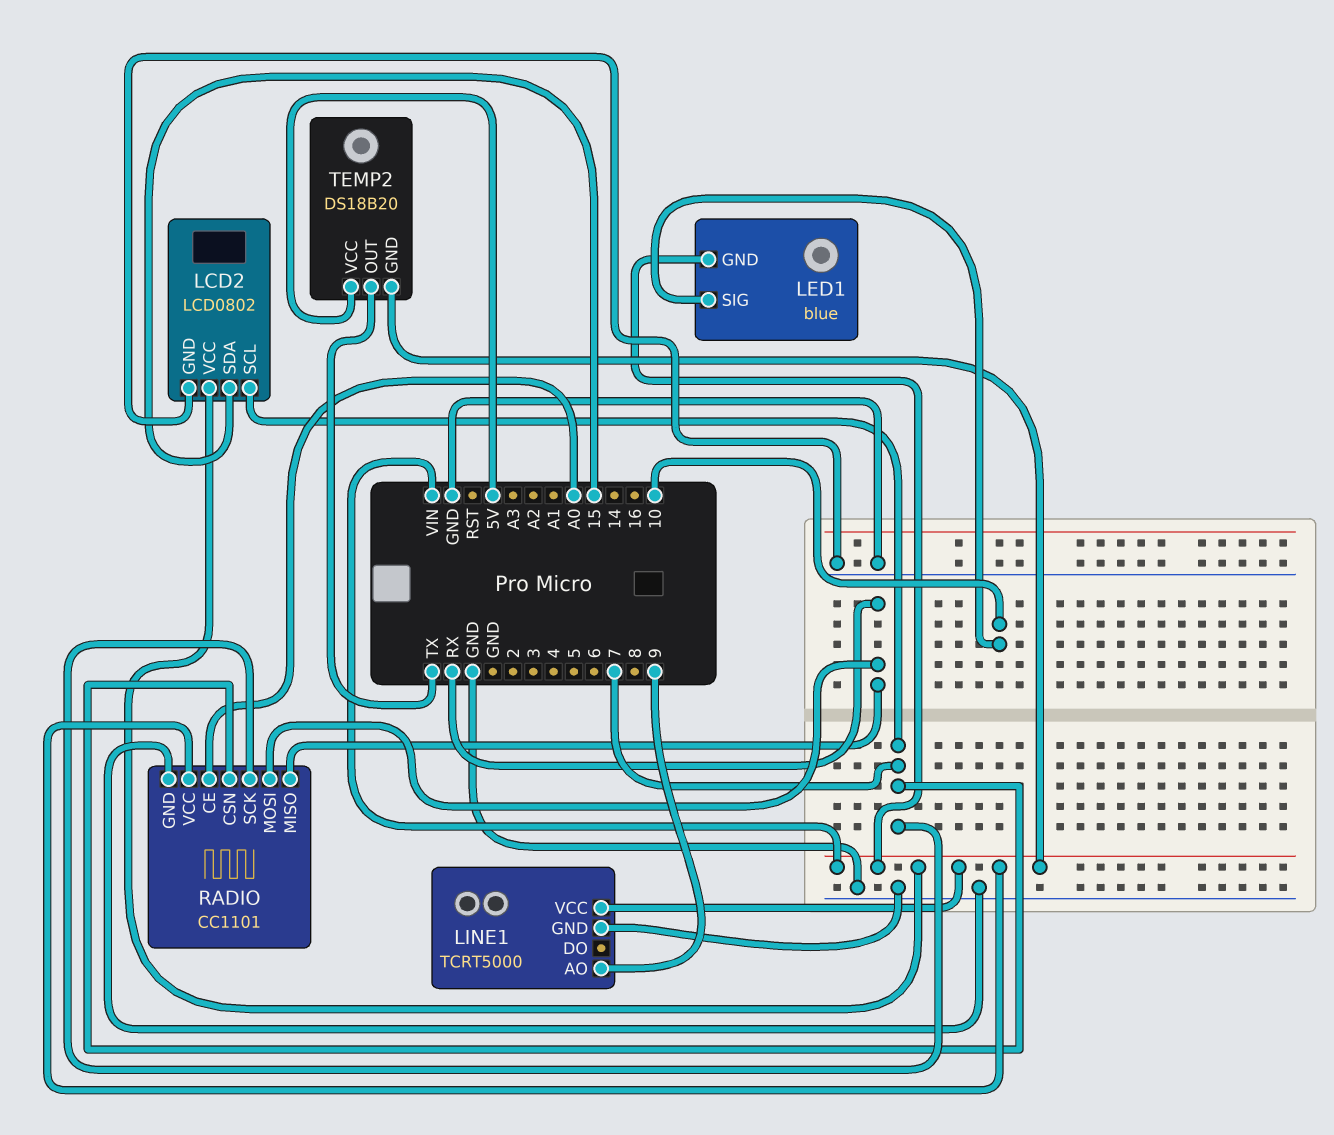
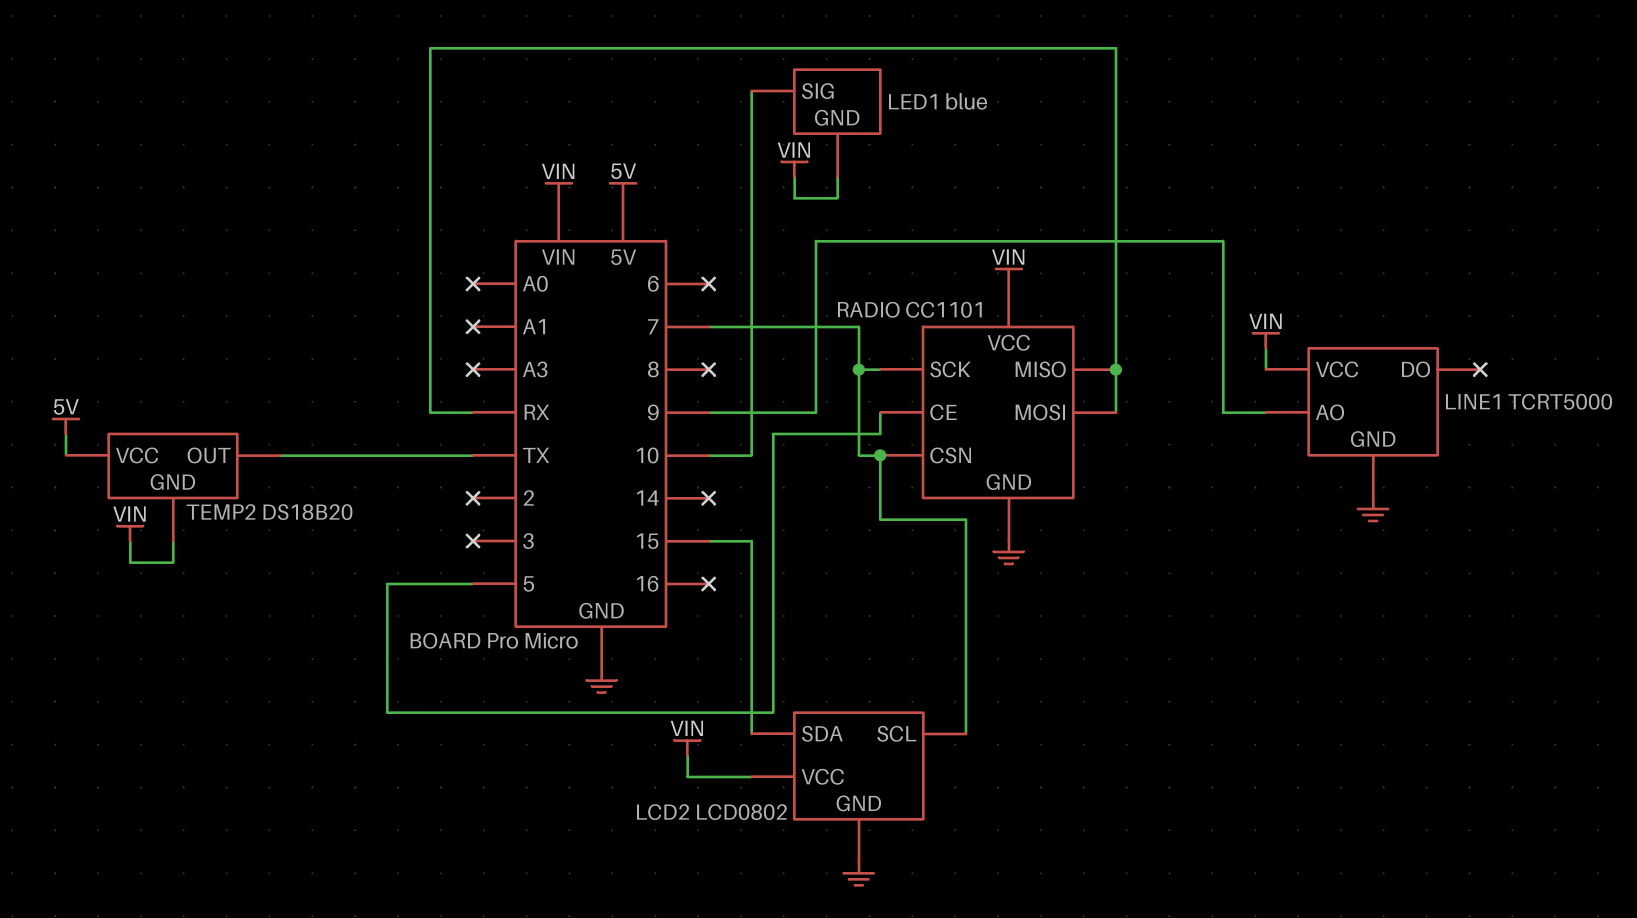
RADIO pin CE: A0 -> 5

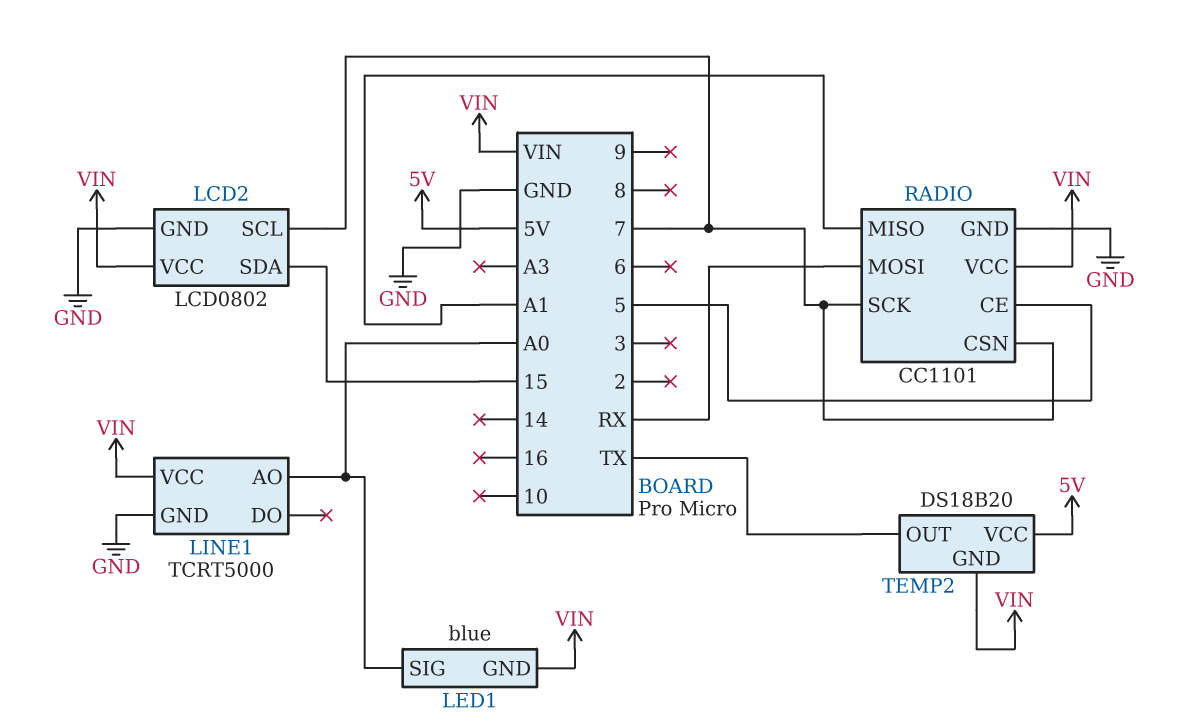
LED1 pin SIG: 10 -> A0
LINE1 pin AO: 9 -> A0
RADIO pin MISO: RX -> A1

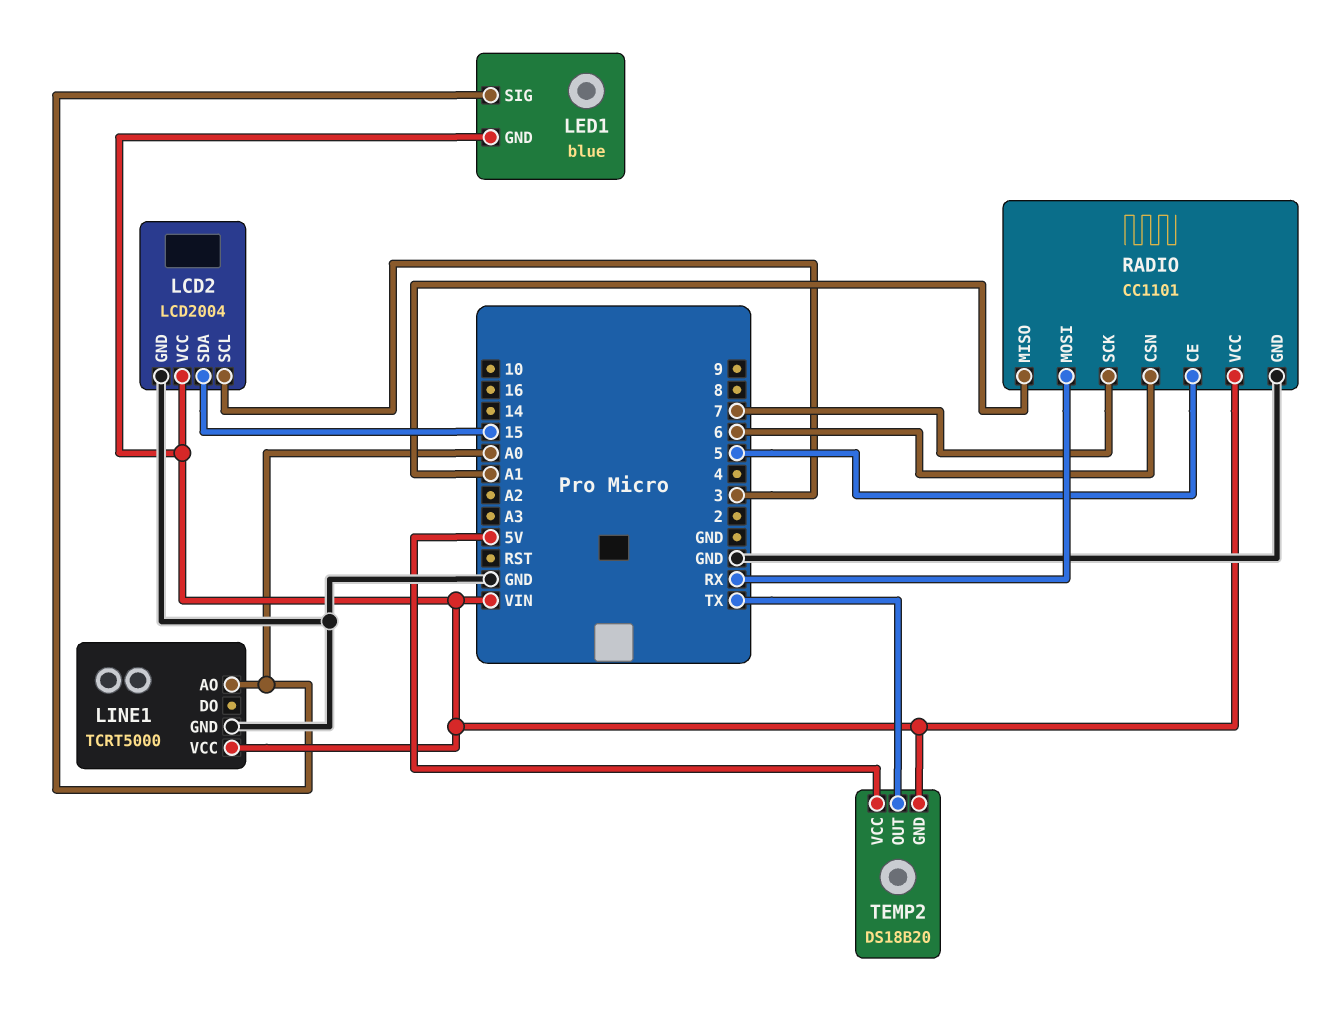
LCD2: LCD0802 -> LCD2004
LCD2 pin SCL: 7 -> 3
RADIO pin CSN: 7 -> 6

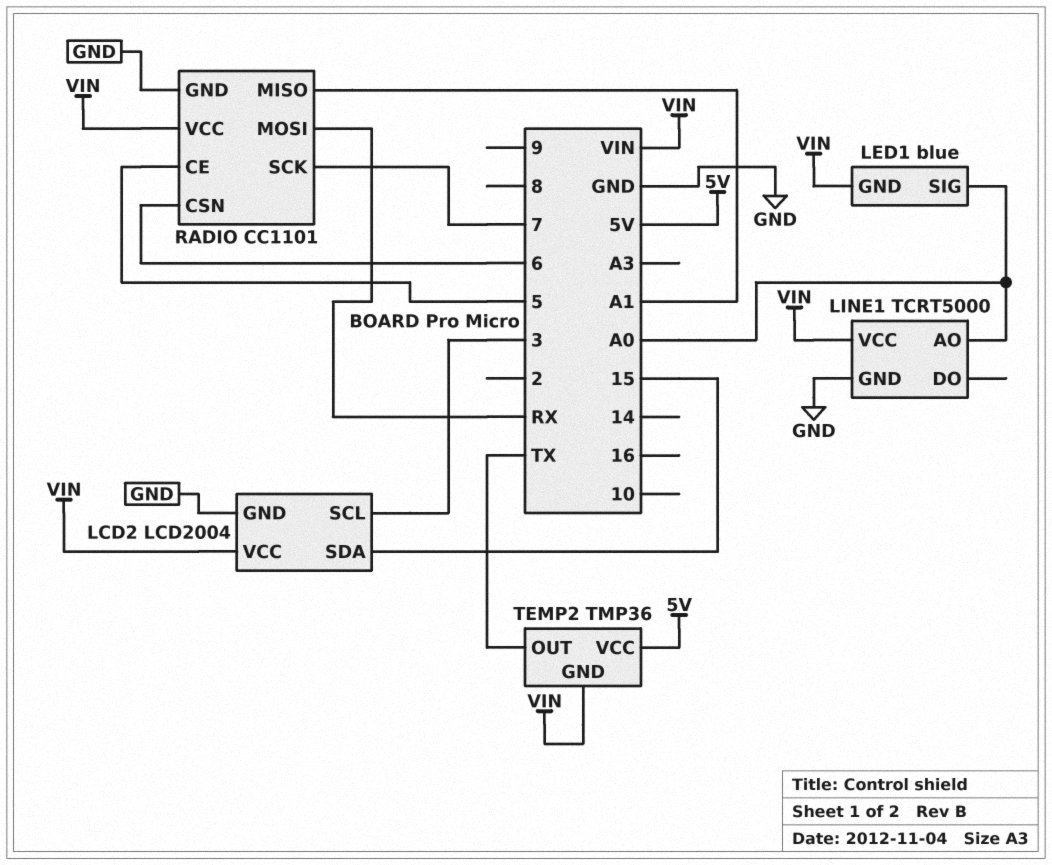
TEMP2: DS18B20 -> TMP36

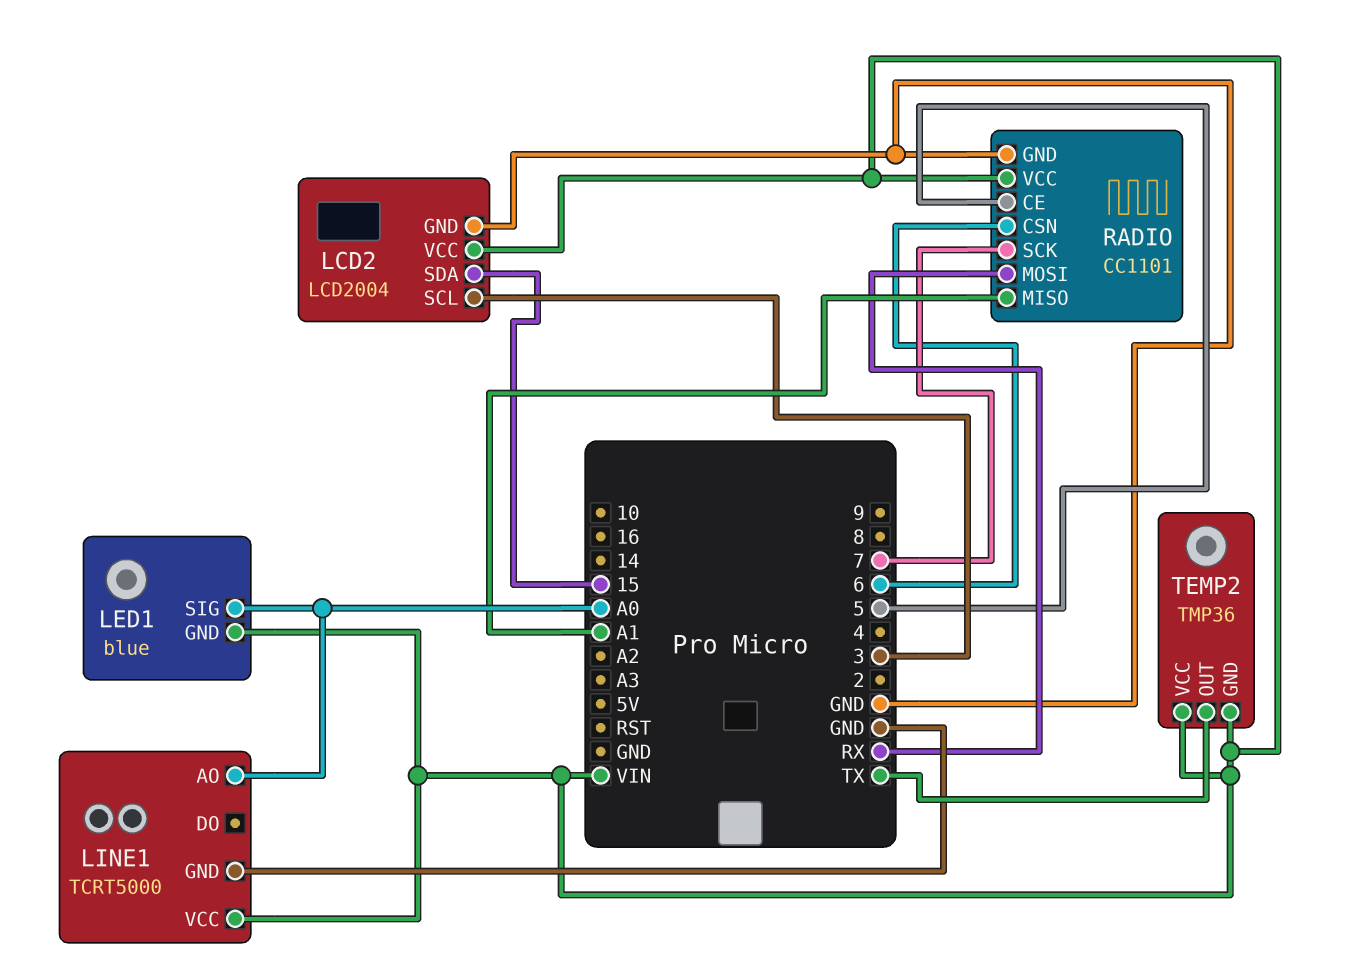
TEMP2 pin VCC: 5V -> VIN

